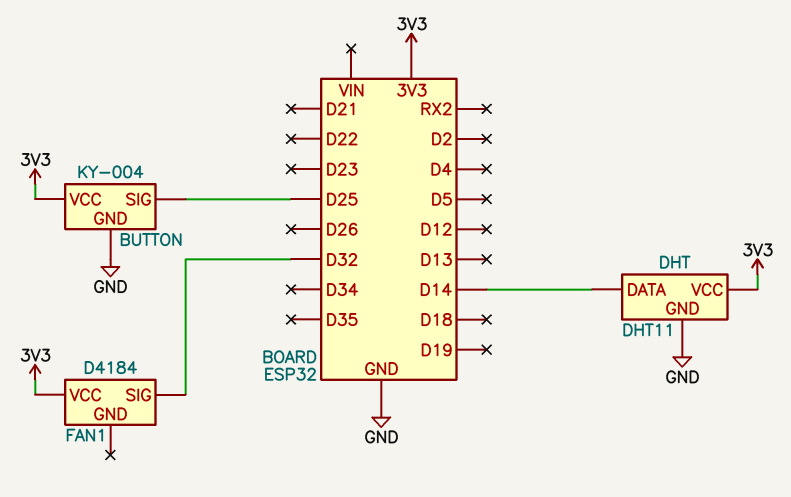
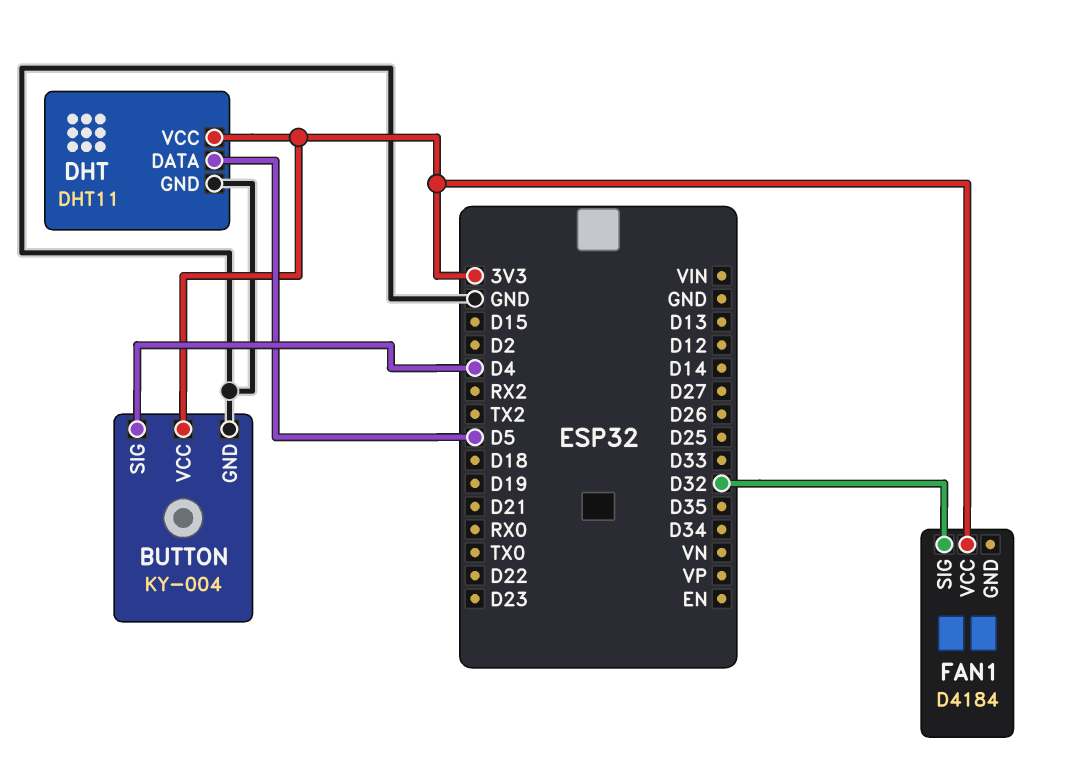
BUTTON pin SIG: D25 -> D4
DHT pin DATA: D14 -> D5

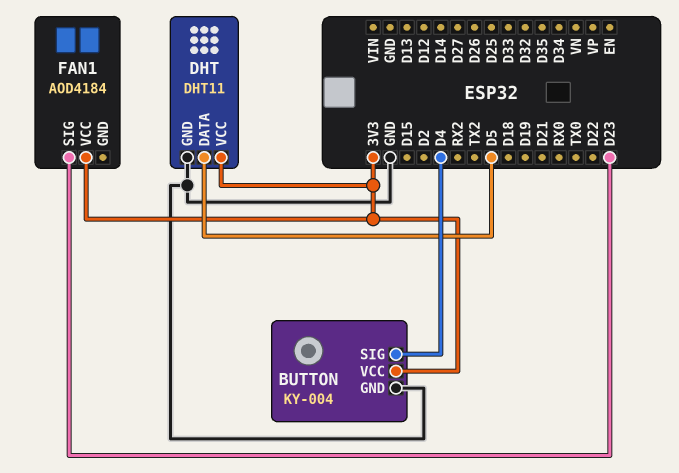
FAN1: D4184 -> AOD4184
FAN1 pin SIG: D32 -> D23

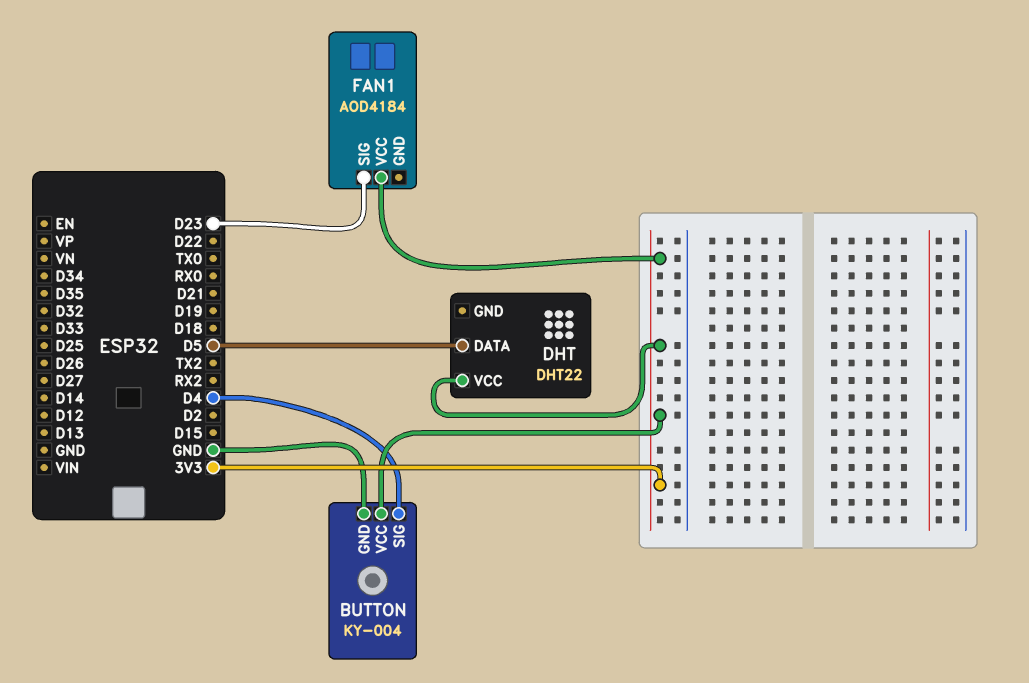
DHT: DHT11 -> DHT22
DHT pin GND: GND -> none

